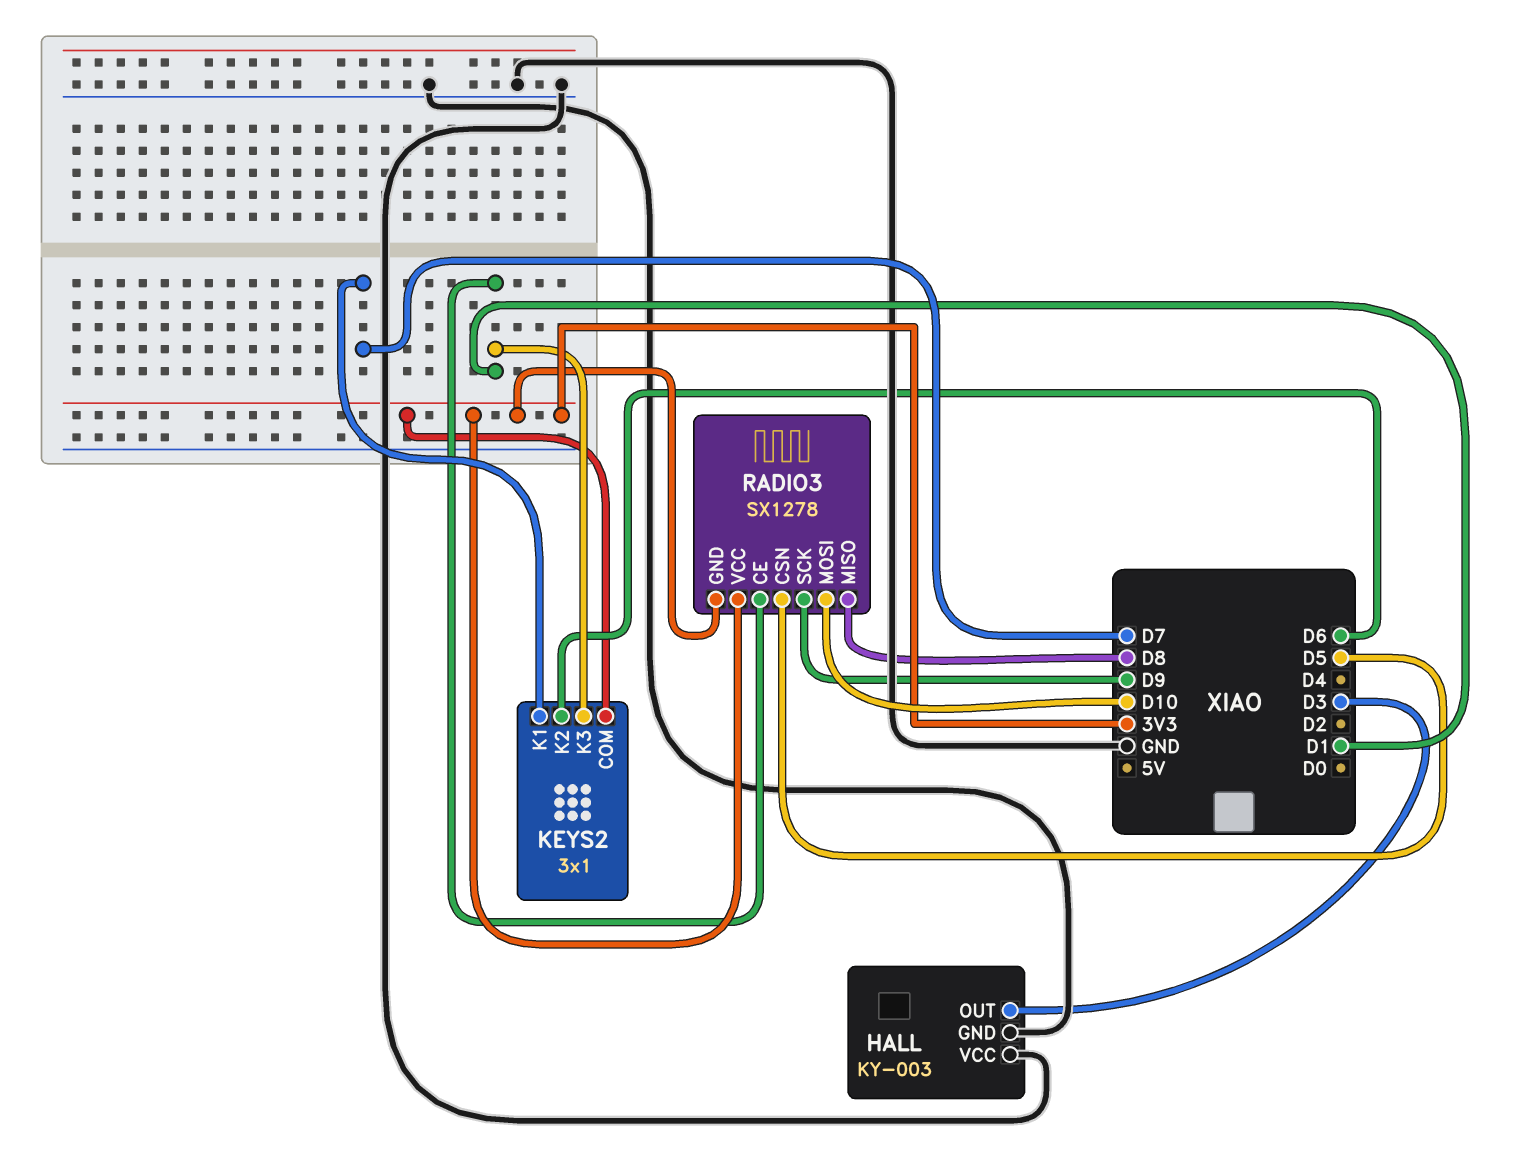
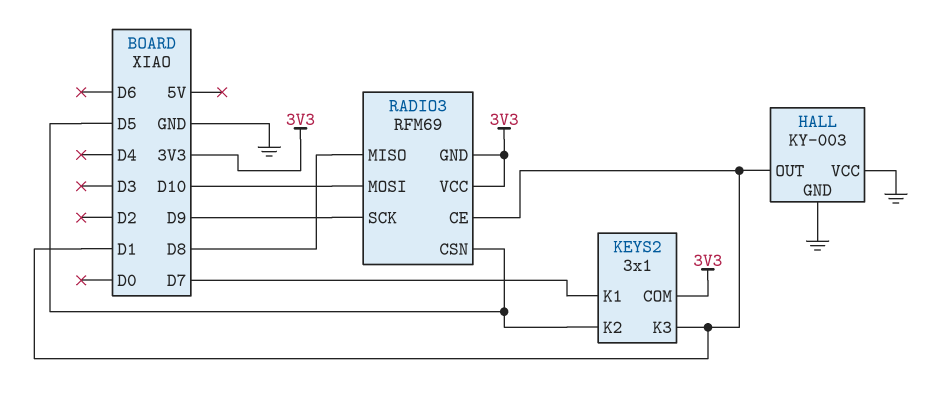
HALL pin OUT: D3 -> D1
KEYS2 pin K2: D6 -> D5
RADIO3: SX1278 -> RFM69

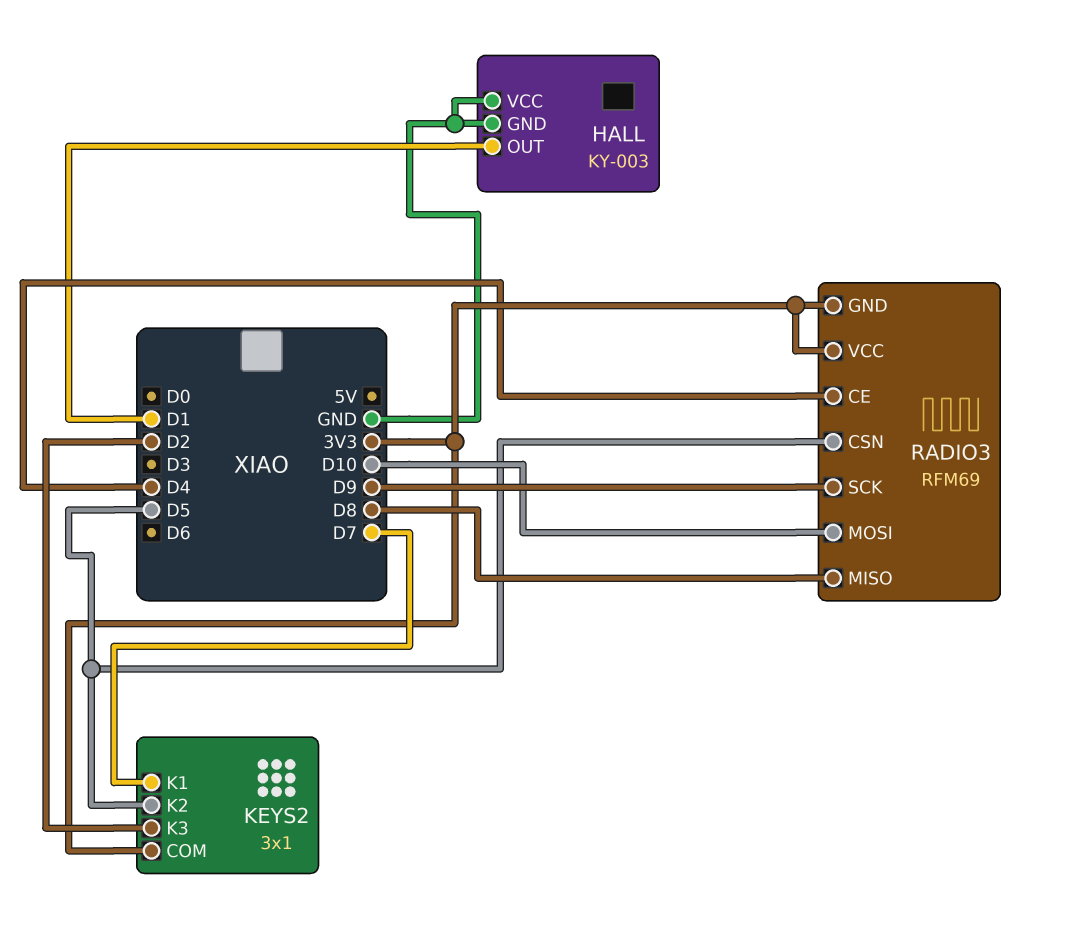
KEYS2 pin K3: D1 -> D2
RADIO3 pin CE: D1 -> D4

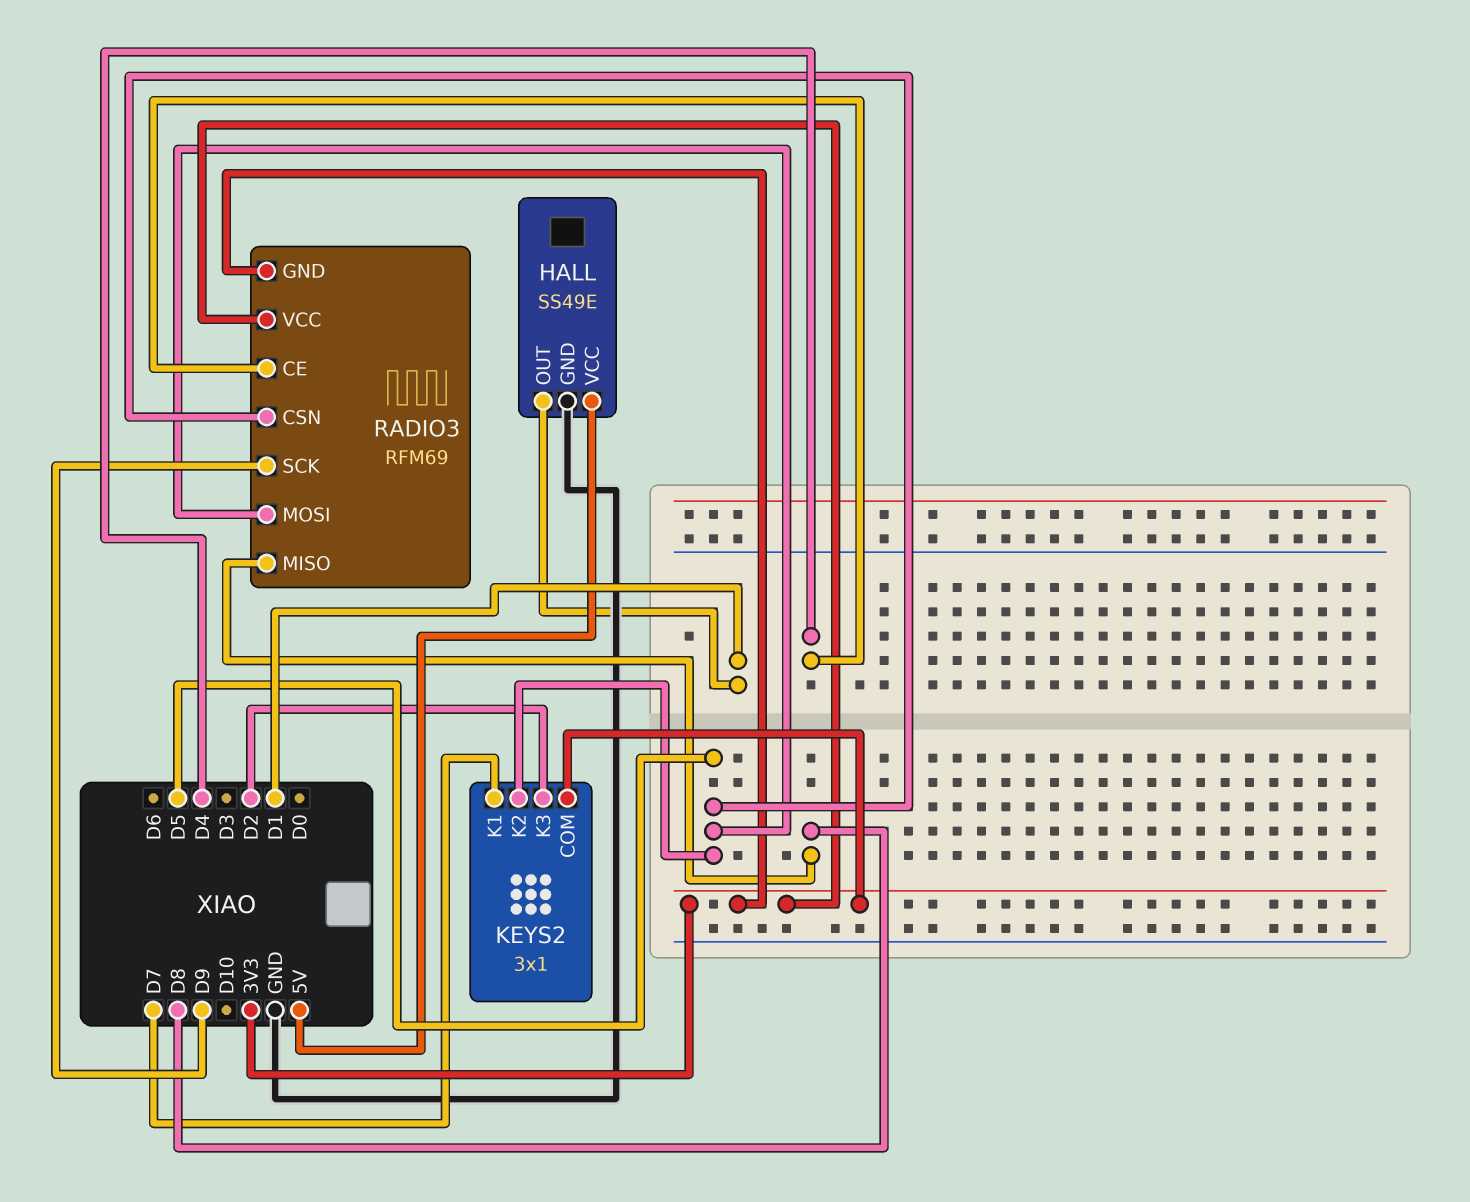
HALL: KY-003 -> SS49E
HALL pin VCC: GND -> 5V
RADIO3 pin MOSI: D10 -> D5

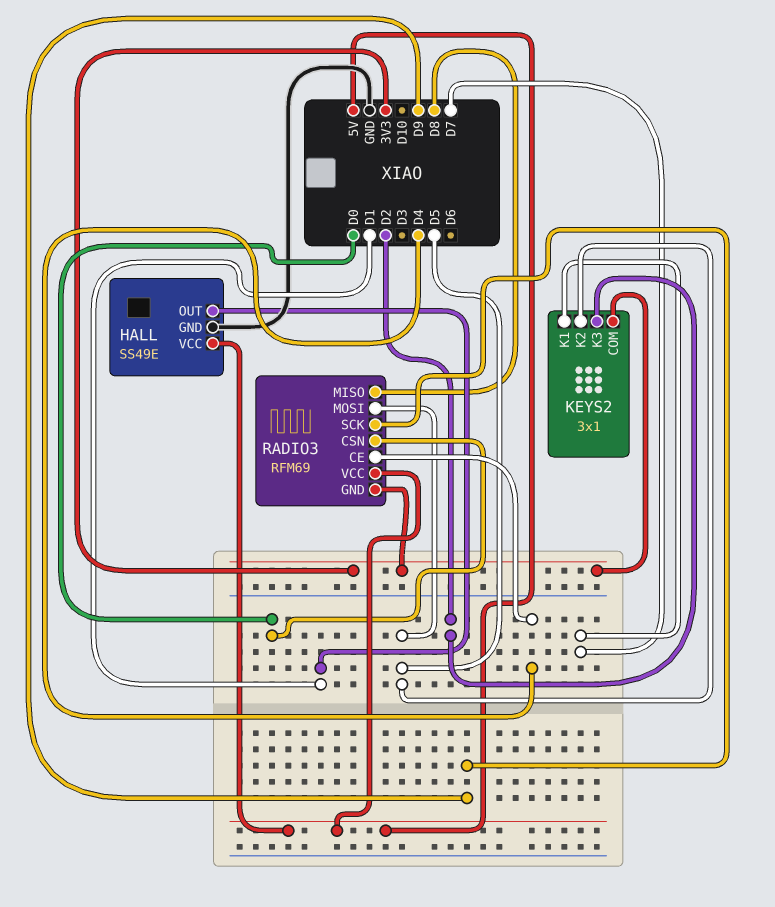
RADIO3 pin CSN: D5 -> D0
RADIO3 pin VCC: 3V3 -> 5V

